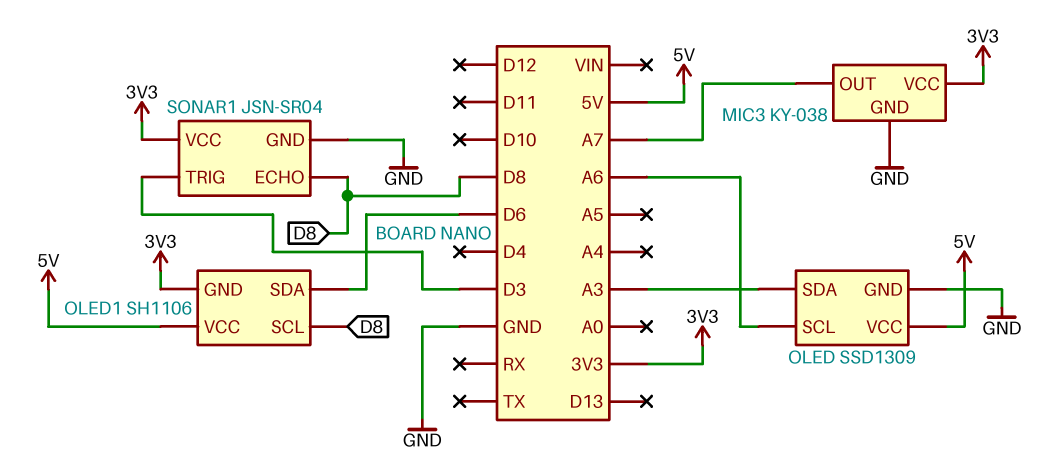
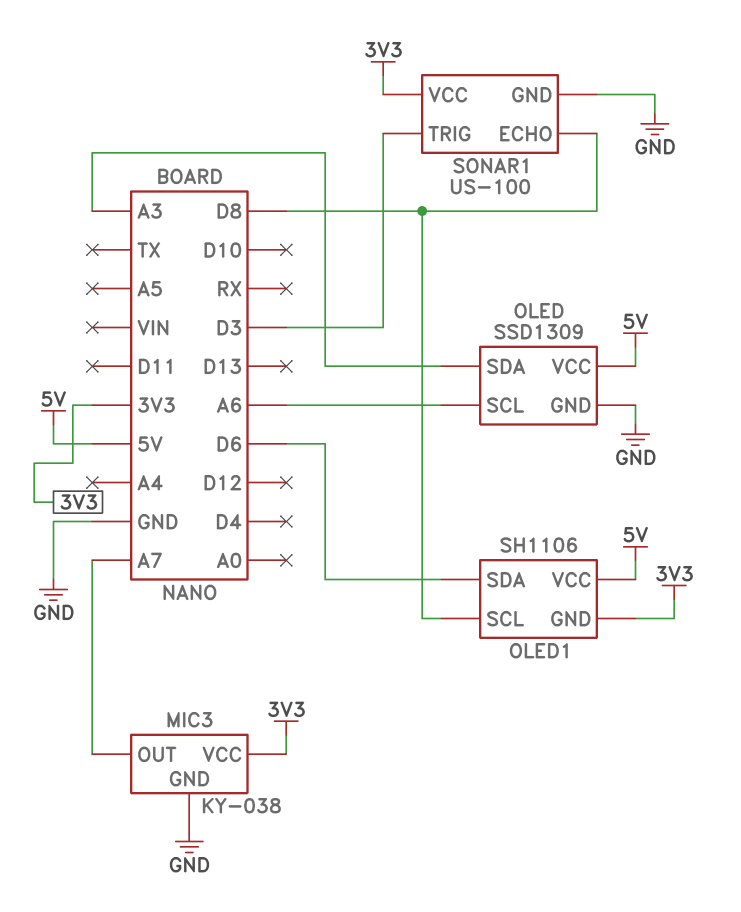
SONAR1: JSN-SR04 -> US-100

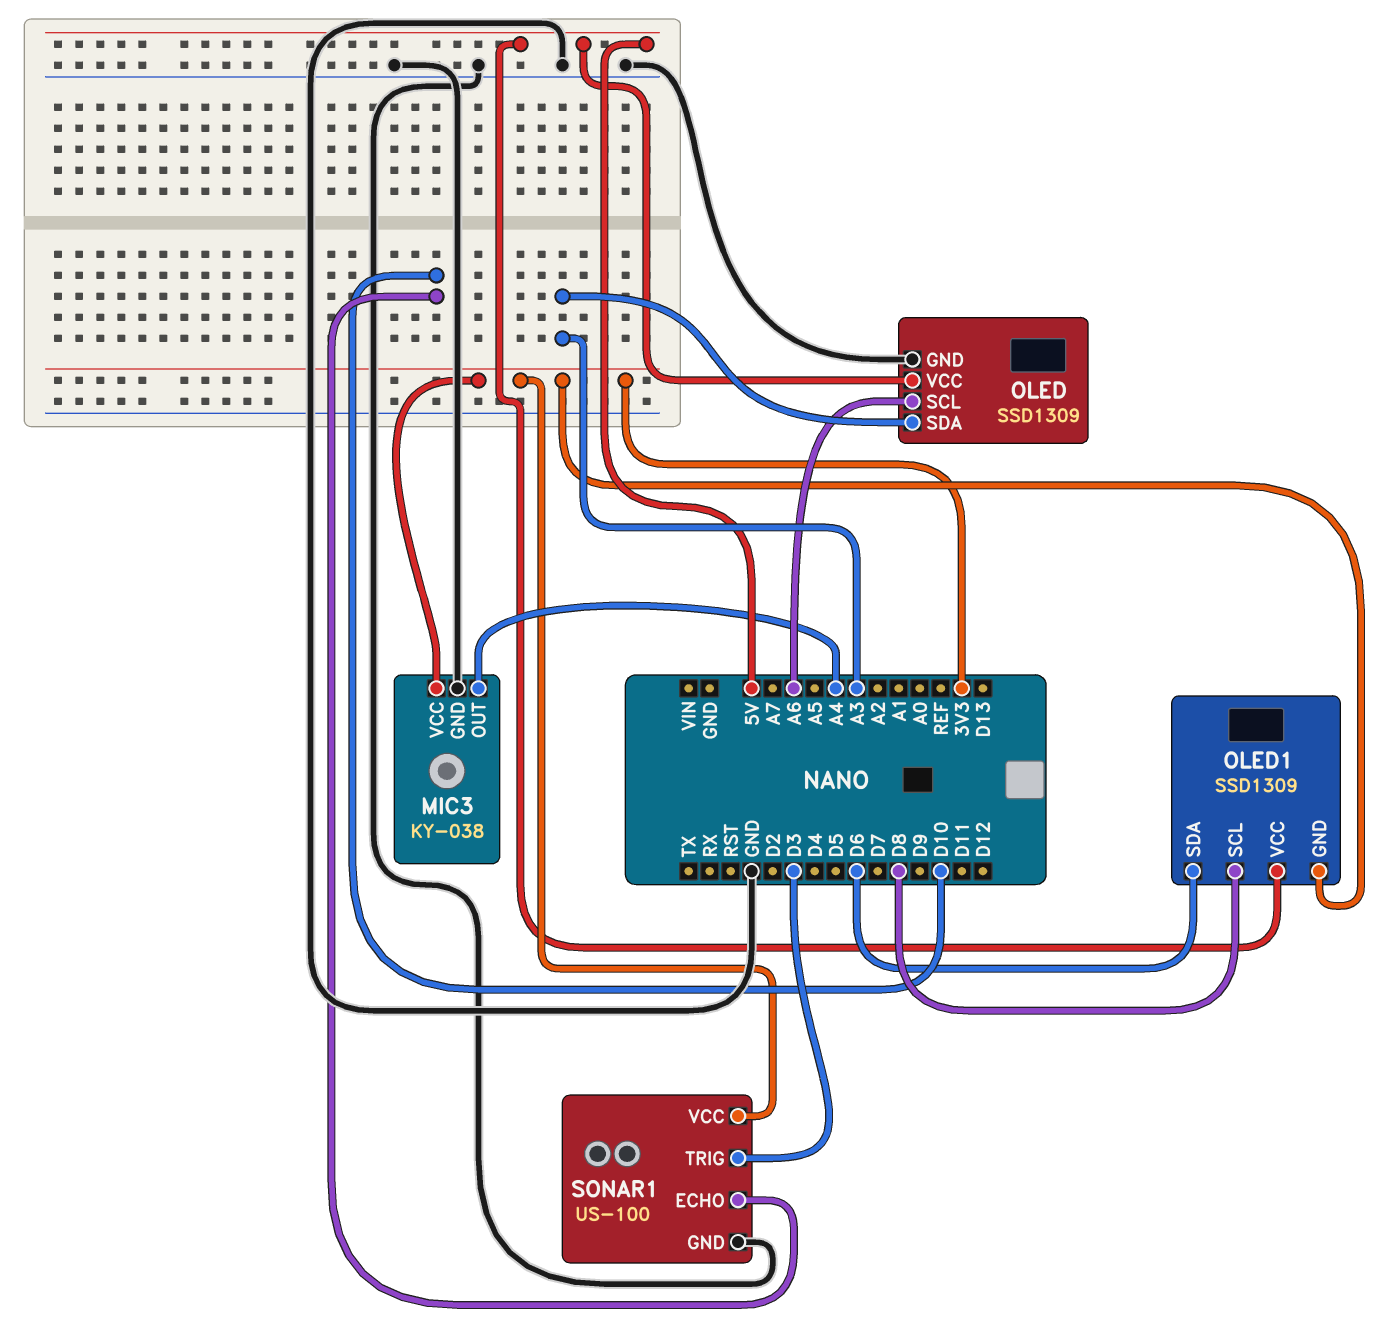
MIC3 pin OUT: A7 -> A4
OLED1: SH1106 -> SSD1309
SONAR1 pin ECHO: D8 -> D10

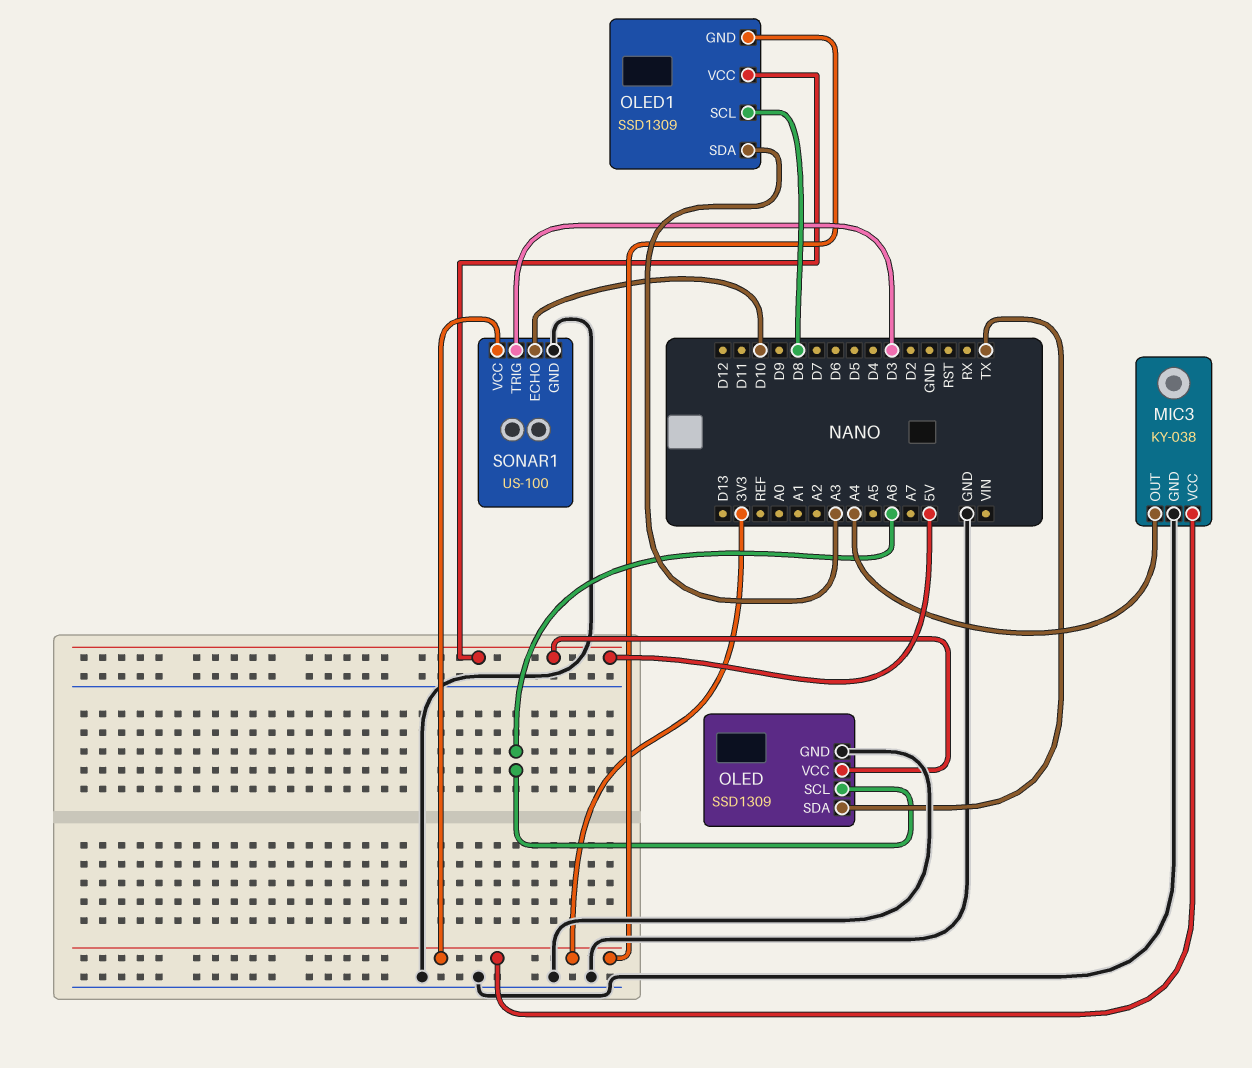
OLED pin SDA: A3 -> TX
OLED1 pin SDA: D6 -> A3

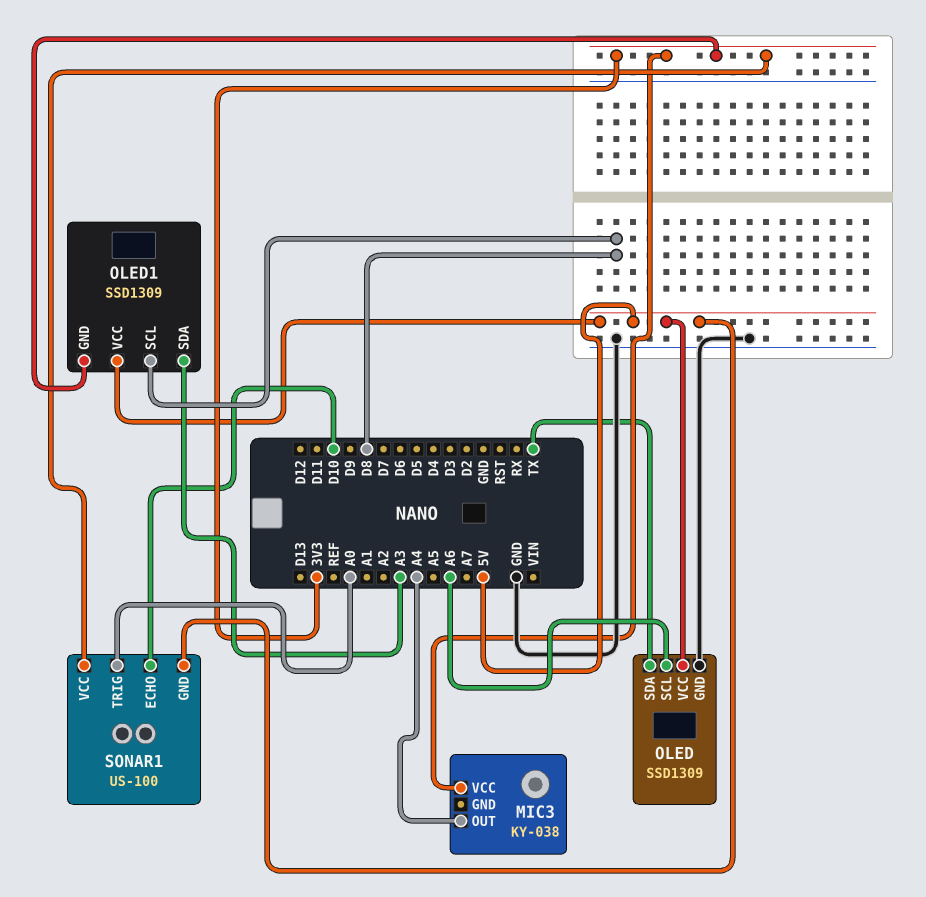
MIC3 pin GND: GND -> none
SONAR1 pin GND: GND -> 5V
SONAR1 pin TRIG: D3 -> A0

